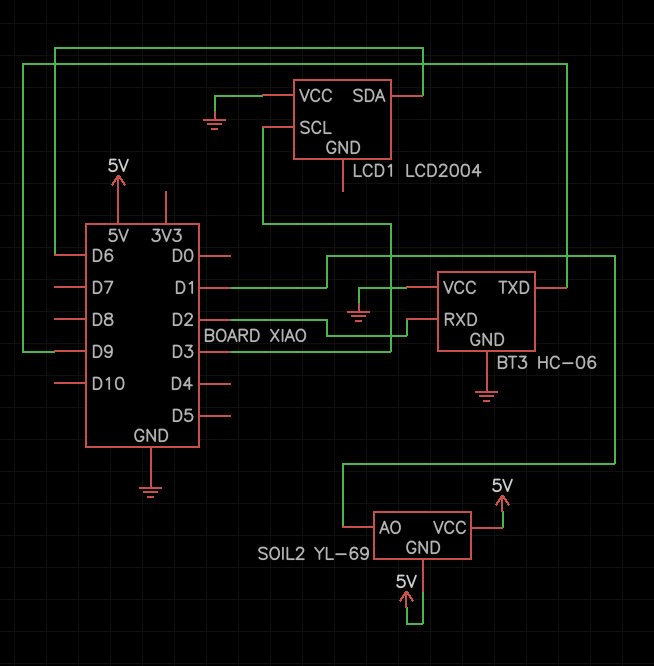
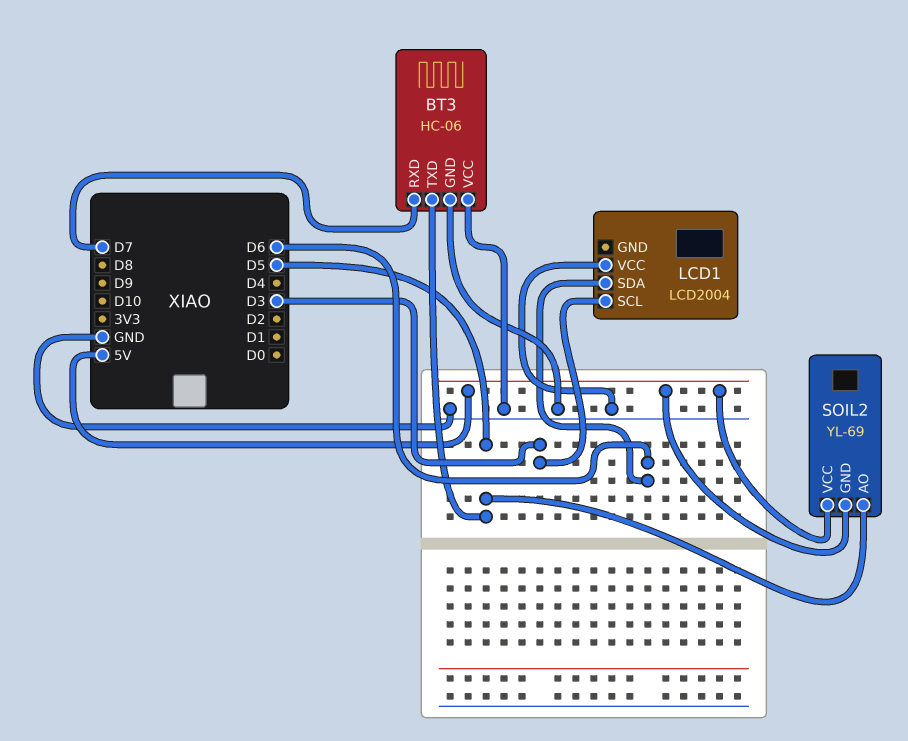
BT3 pin RXD: D2 -> D7
BT3 pin TXD: D9 -> D5
SOIL2 pin AO: D1 -> D5

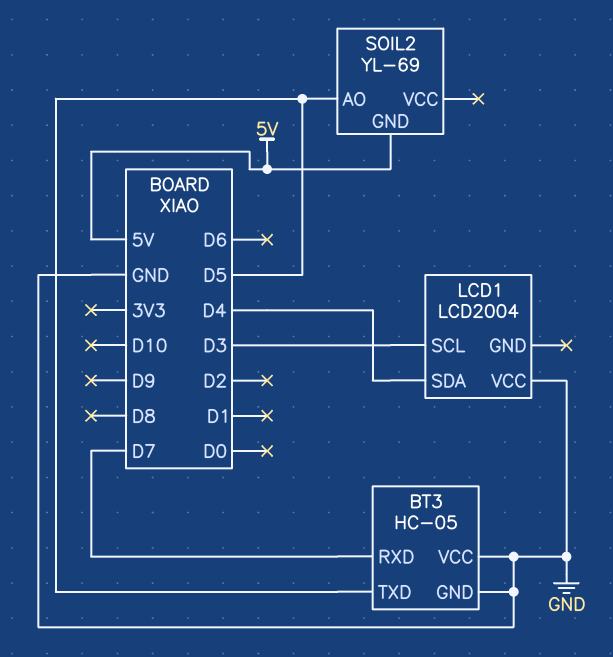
BT3: HC-06 -> HC-05
LCD1 pin SDA: D6 -> D4
SOIL2 pin VCC: 5V -> none

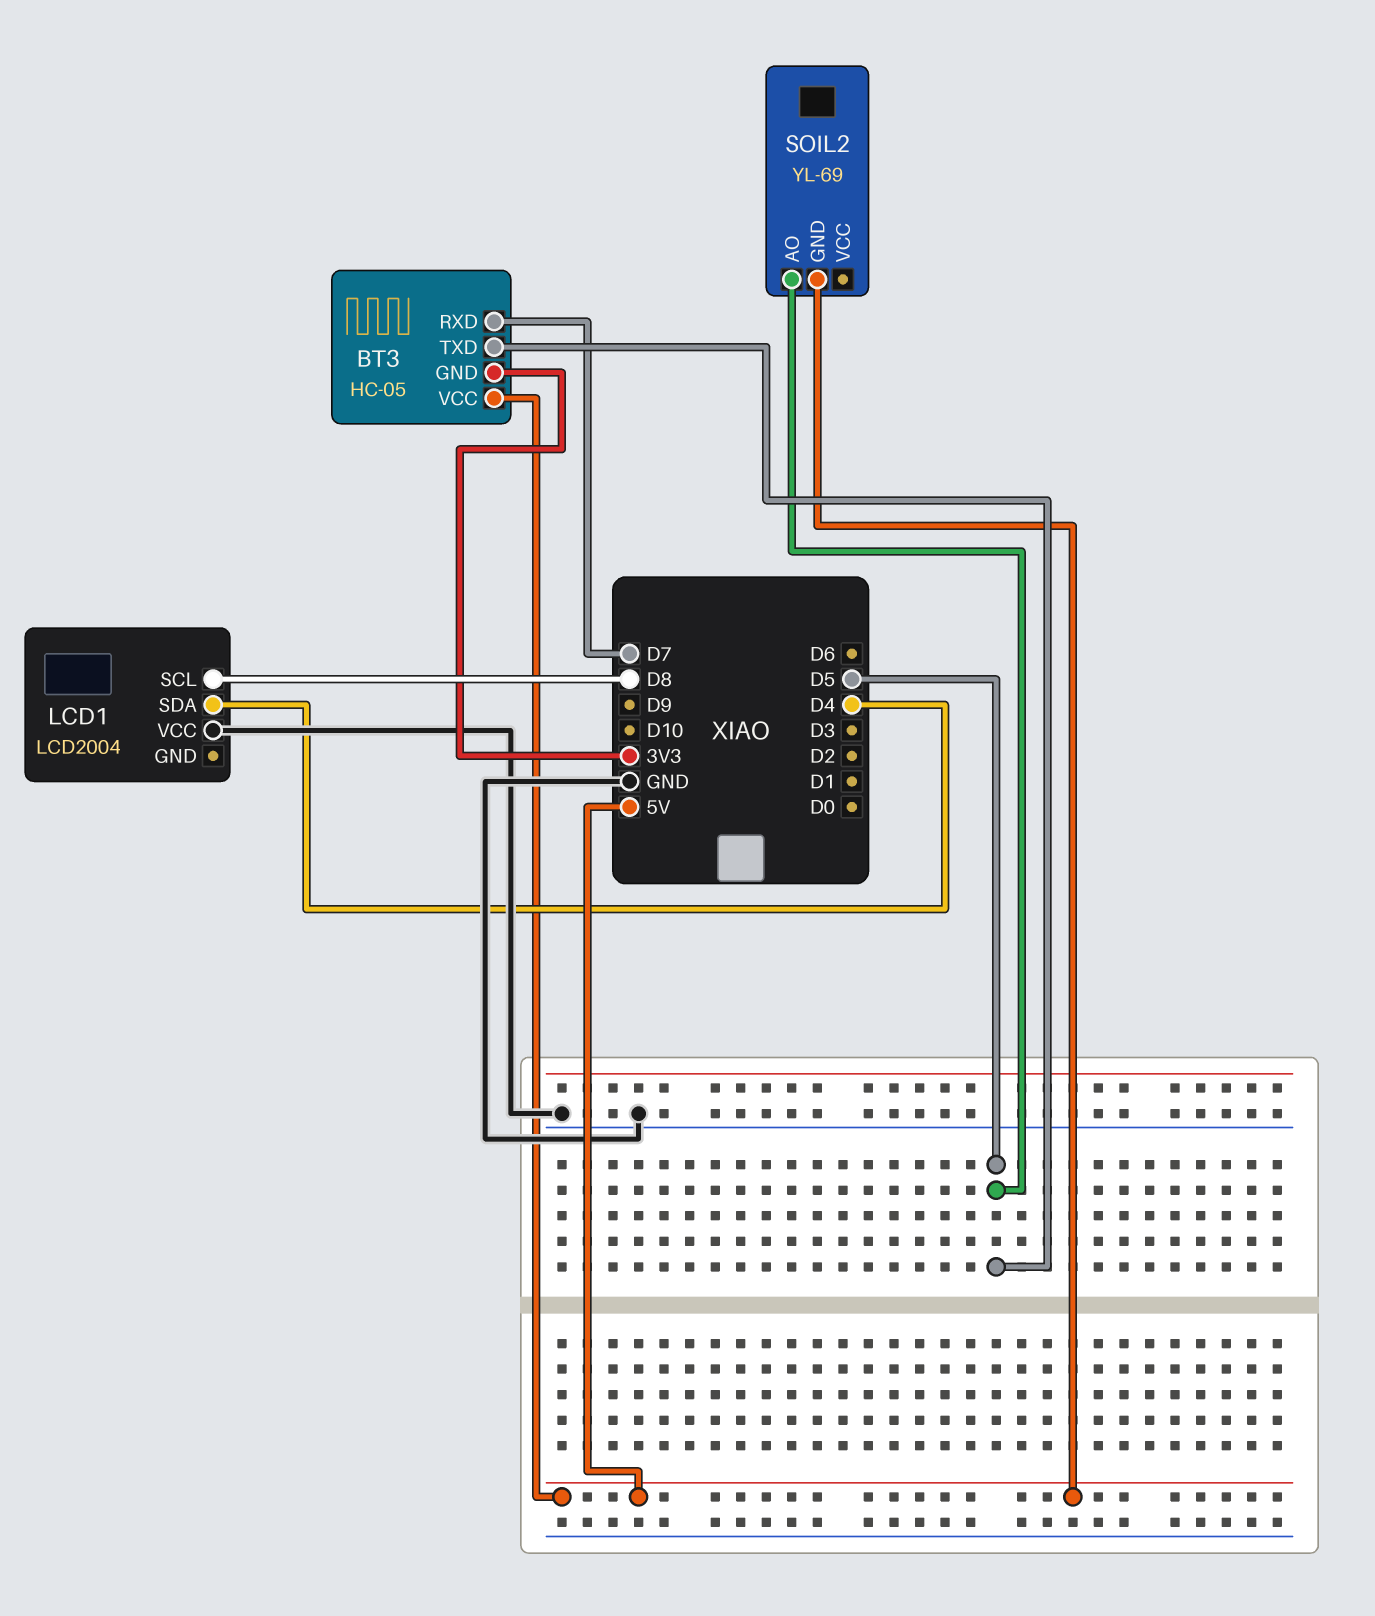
BT3 pin GND: GND -> 3V3
BT3 pin VCC: GND -> 5V
LCD1 pin SCL: D3 -> D8

